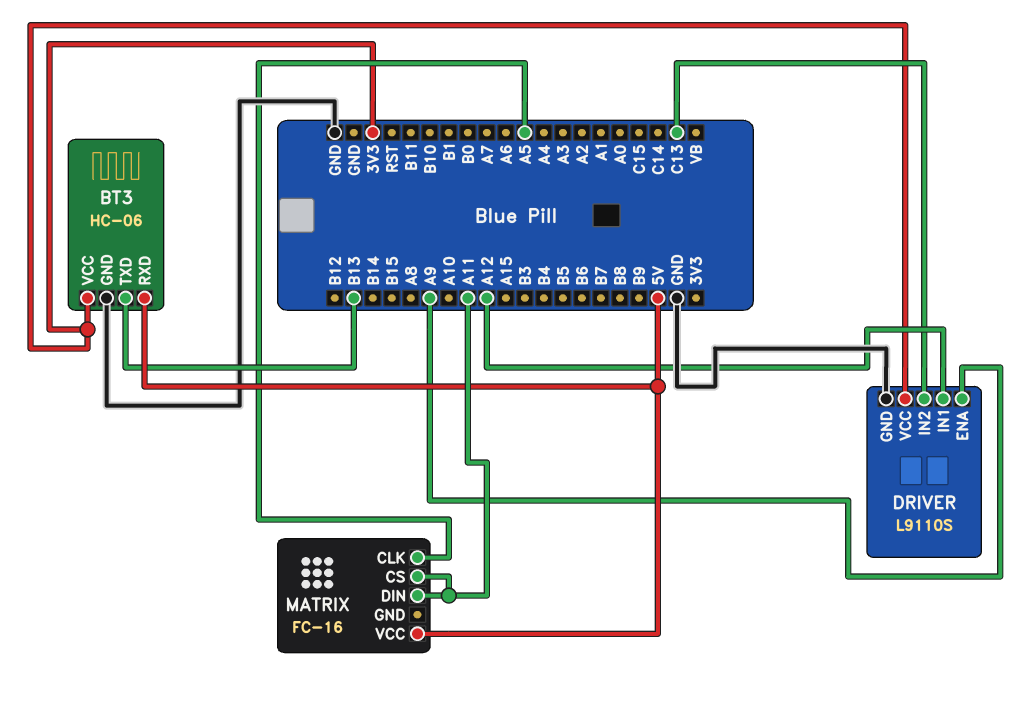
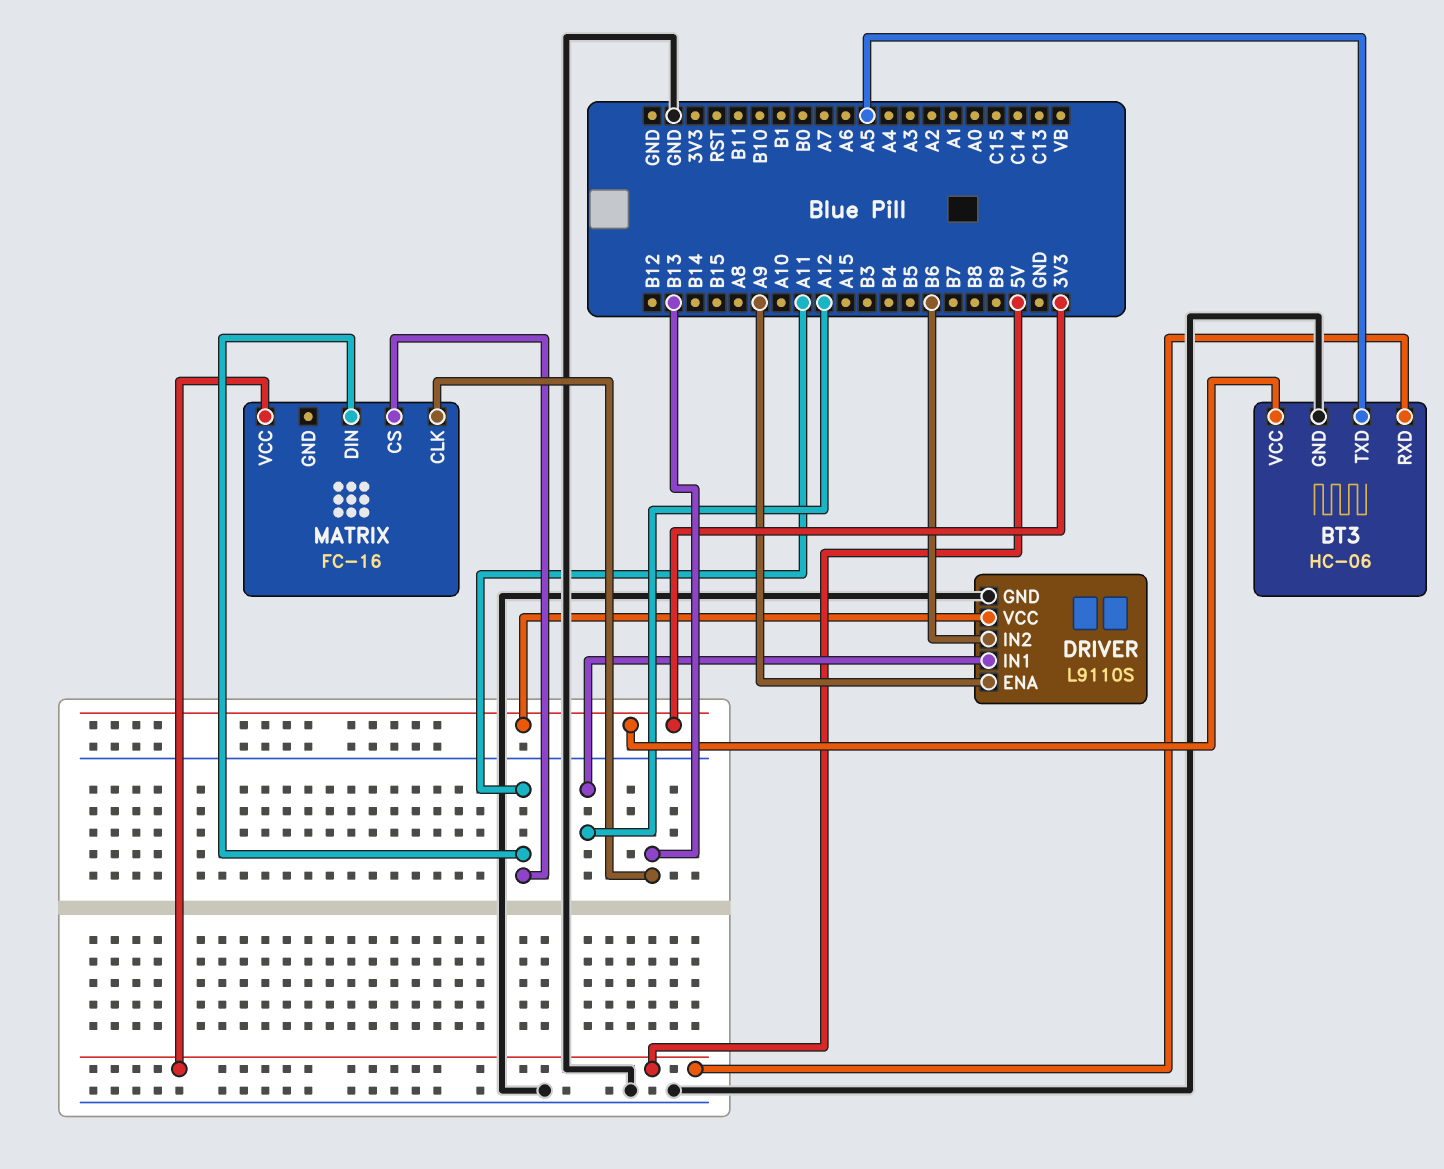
BT3 pin TXD: B13 -> A5
DRIVER pin IN2: C13 -> B6
MATRIX pin CLK: A5 -> B13

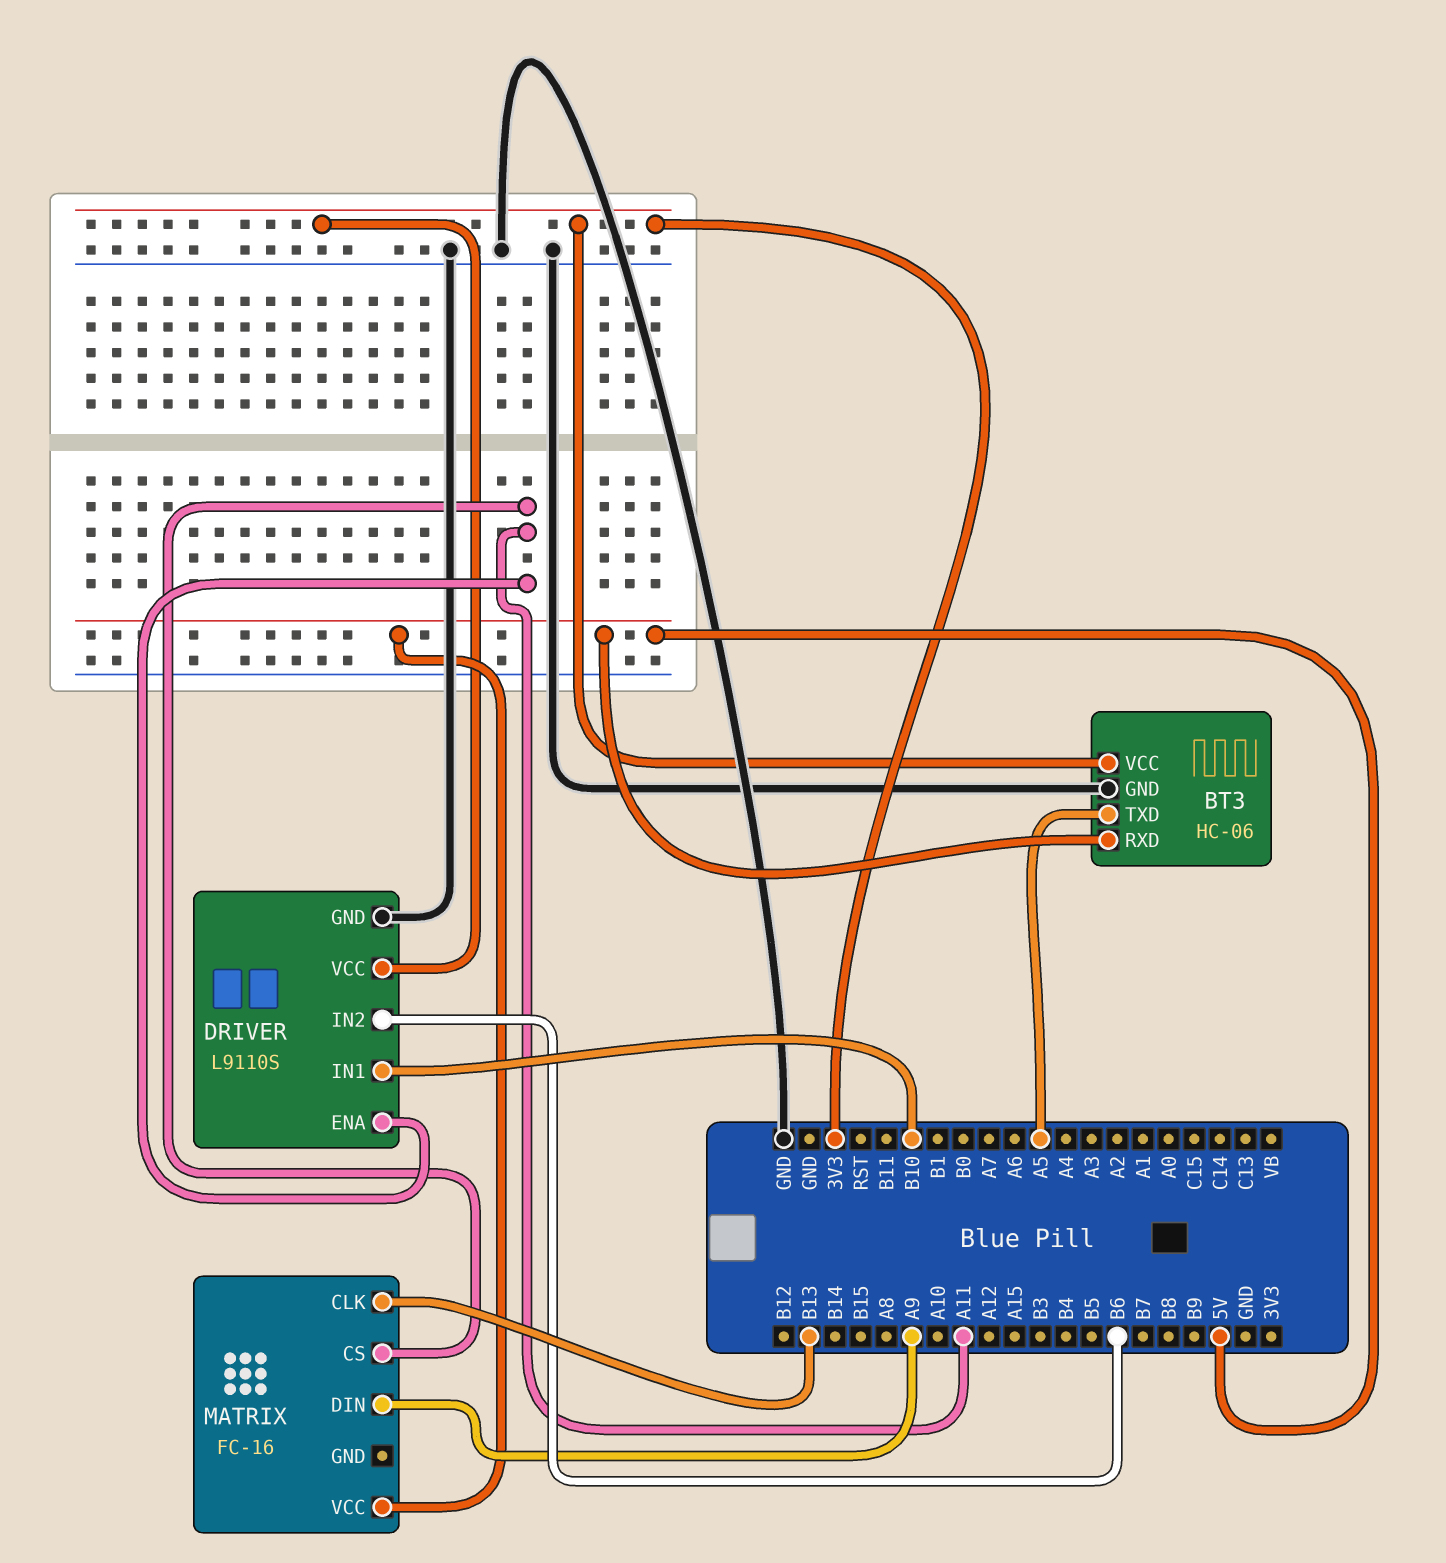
DRIVER pin ENA: A9 -> A11
DRIVER pin IN1: A12 -> B10
MATRIX pin DIN: A11 -> A9

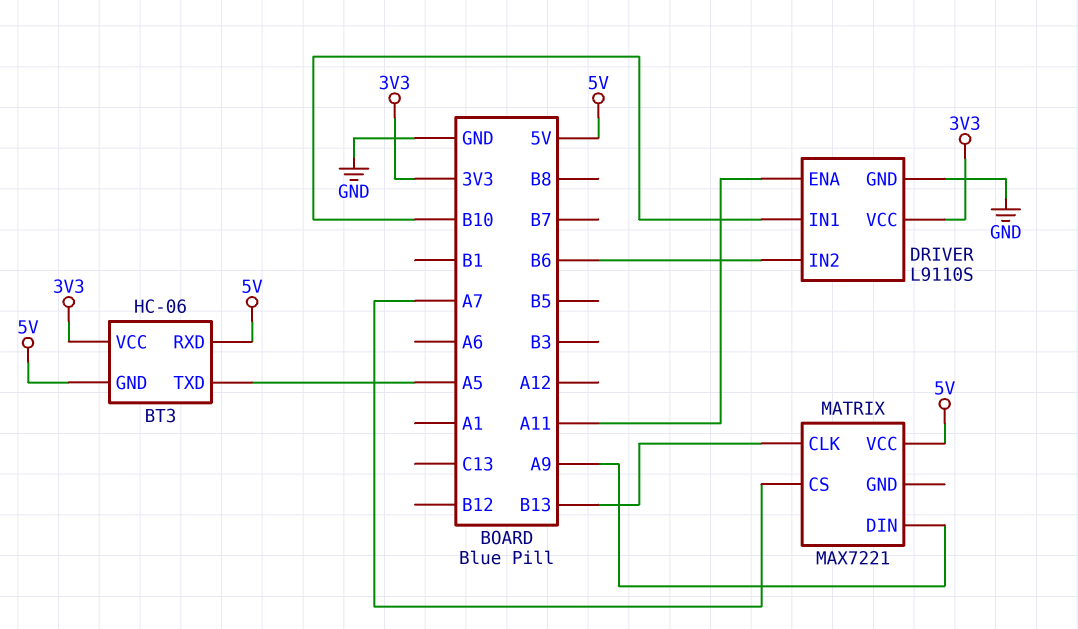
BT3 pin GND: GND -> 5V
MATRIX: FC-16 -> MAX7221
MATRIX pin CS: A11 -> A7

